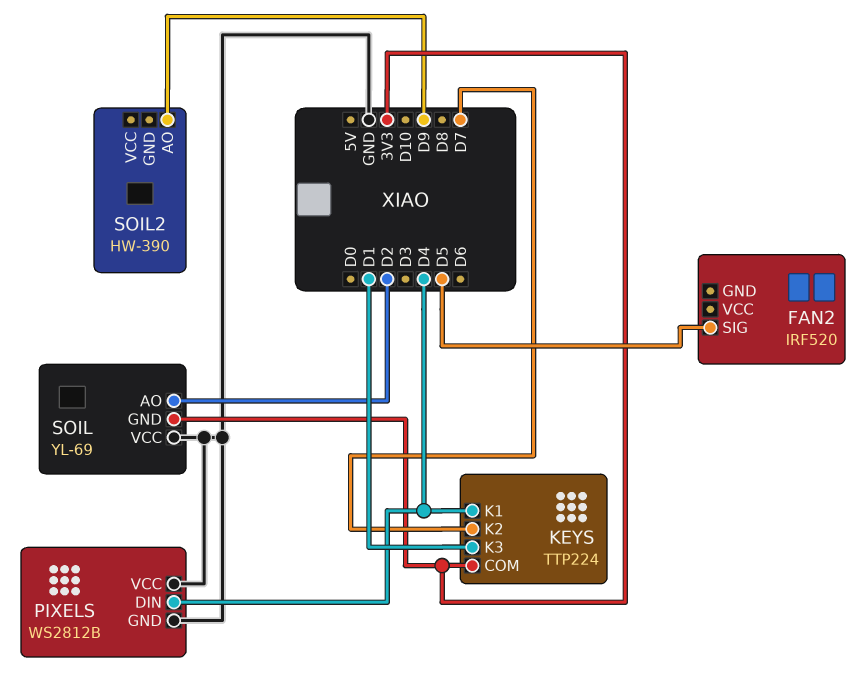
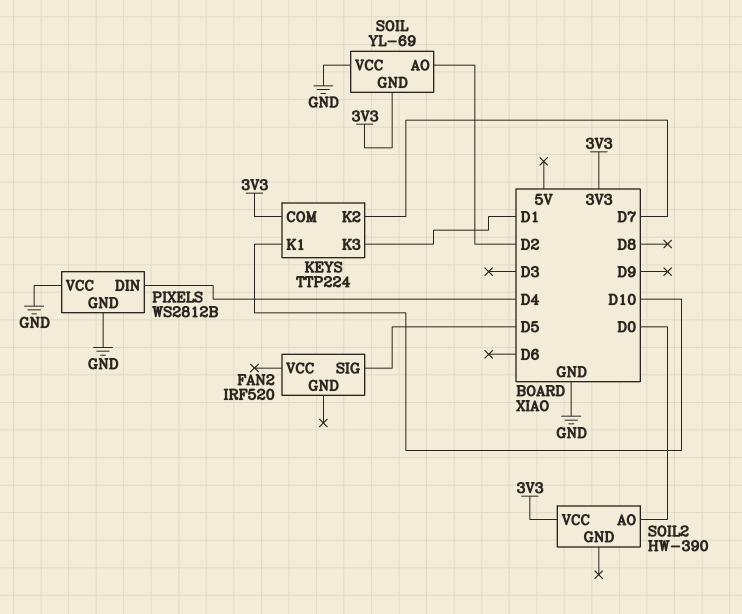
KEYS pin K1: D4 -> D10
SOIL2 pin AO: D9 -> D0
SOIL2 pin VCC: none -> 3V3

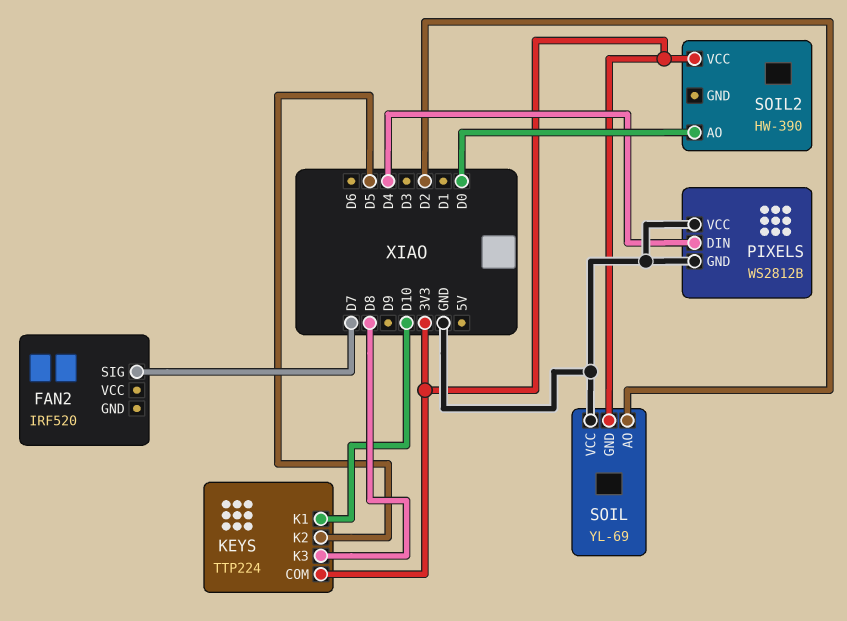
FAN2 pin SIG: D5 -> D7
KEYS pin K2: D7 -> D5
KEYS pin K3: D1 -> D8

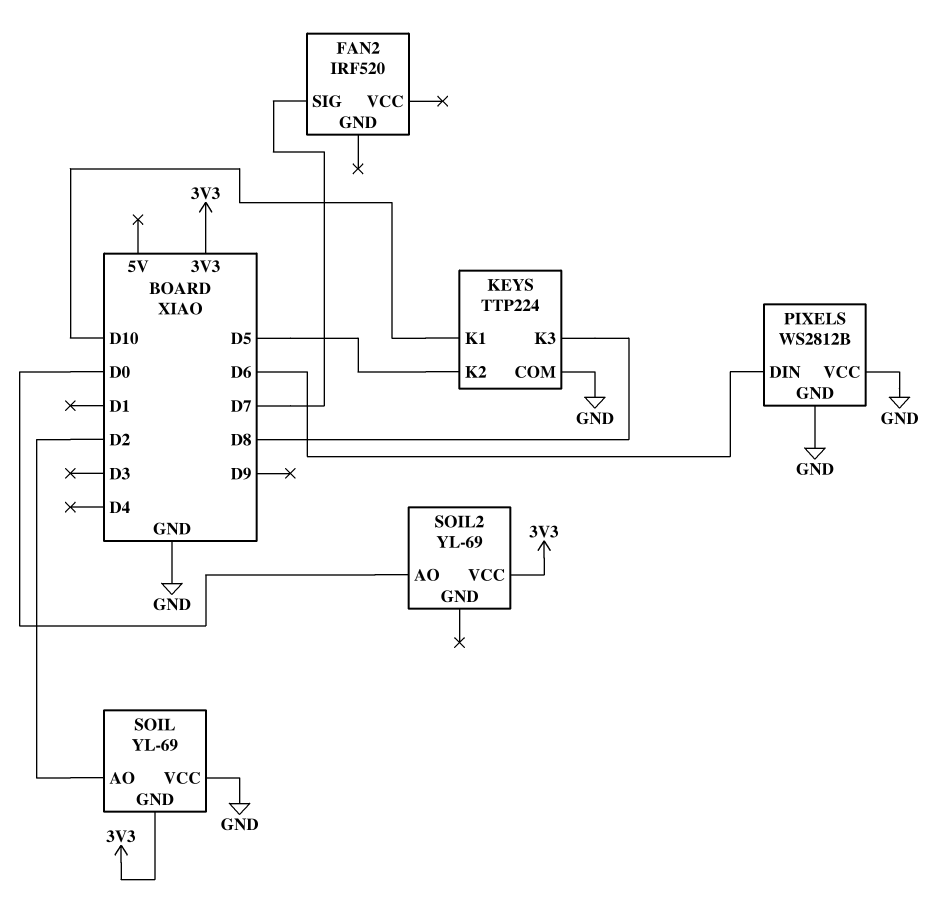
KEYS pin COM: 3V3 -> GND
PIXELS pin DIN: D4 -> D6
SOIL2: HW-390 -> YL-69

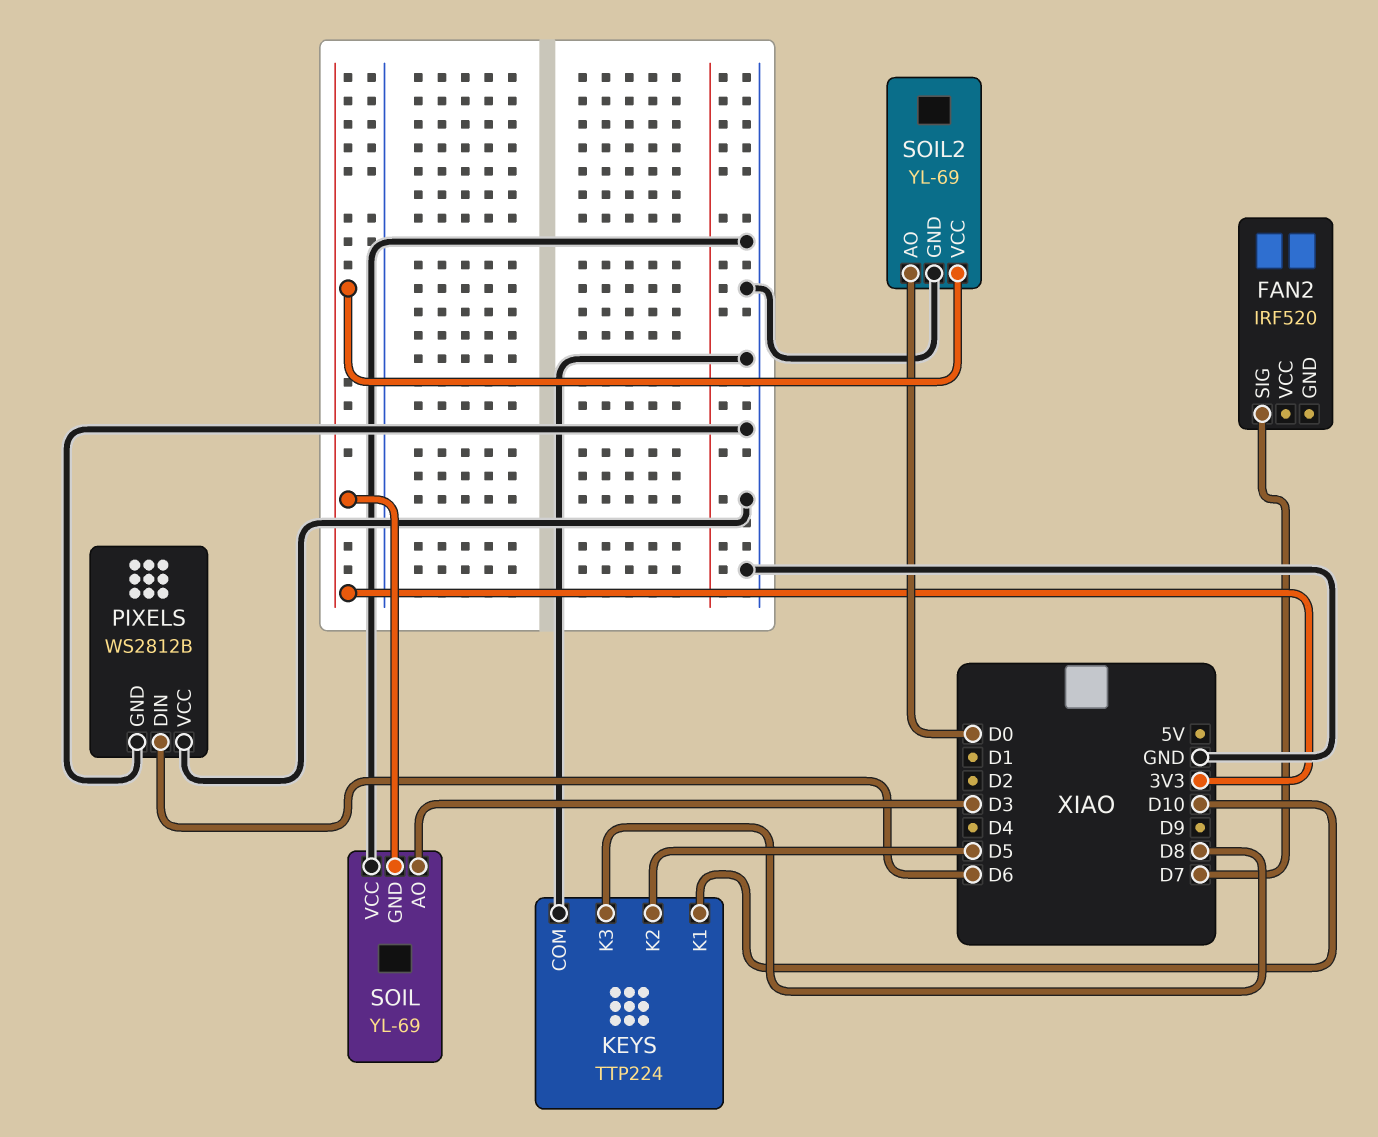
SOIL pin AO: D2 -> D3
SOIL2 pin GND: none -> GND

